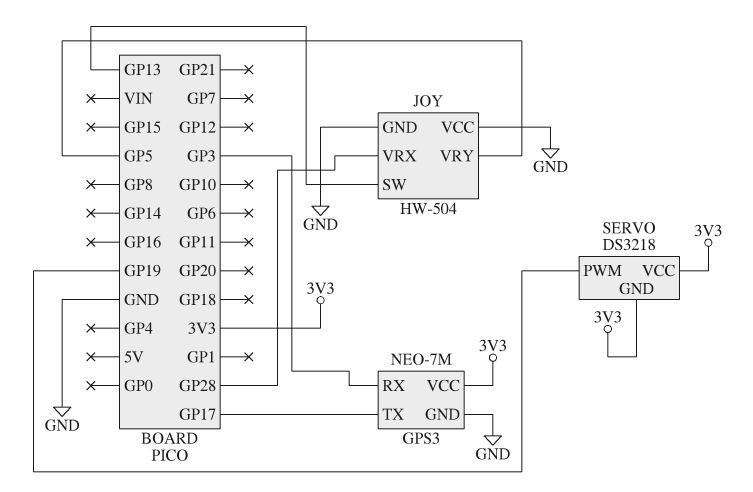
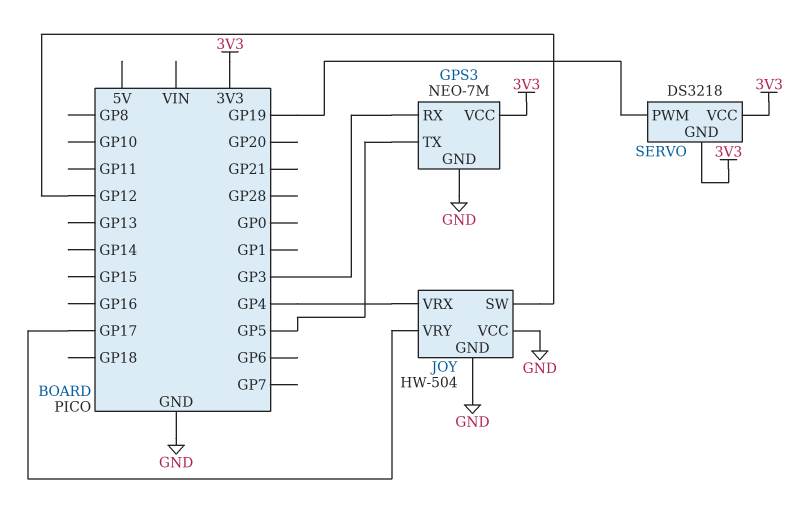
GPS3 pin TX: GP17 -> GP5
JOY pin SW: GP13 -> GP12
JOY pin VRX: GP28 -> GP4
JOY pin VRY: GP5 -> GP17

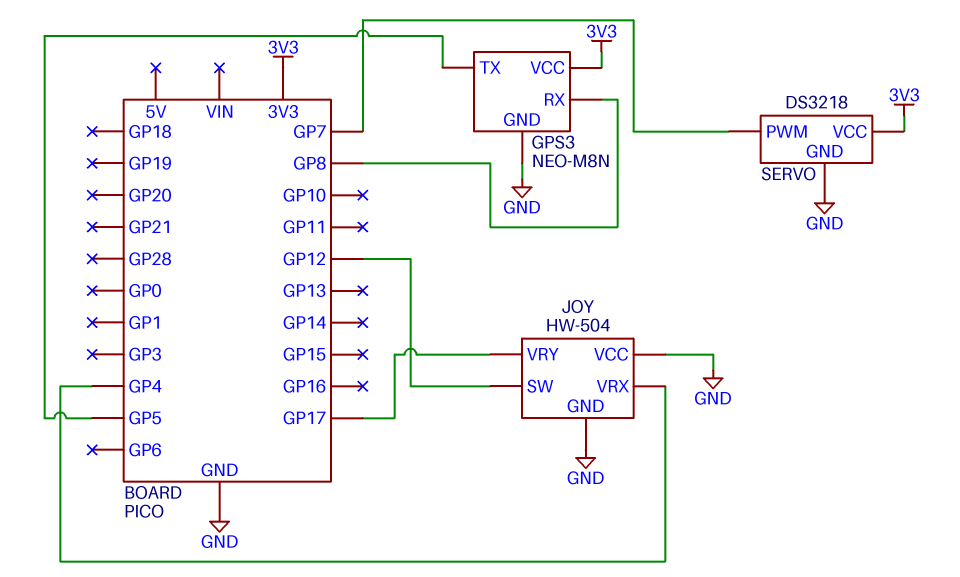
GPS3: NEO-7M -> NEO-M8N
GPS3 pin RX: GP3 -> GP8
SERVO pin GND: 3V3 -> GND
SERVO pin PWM: GP19 -> GP7

